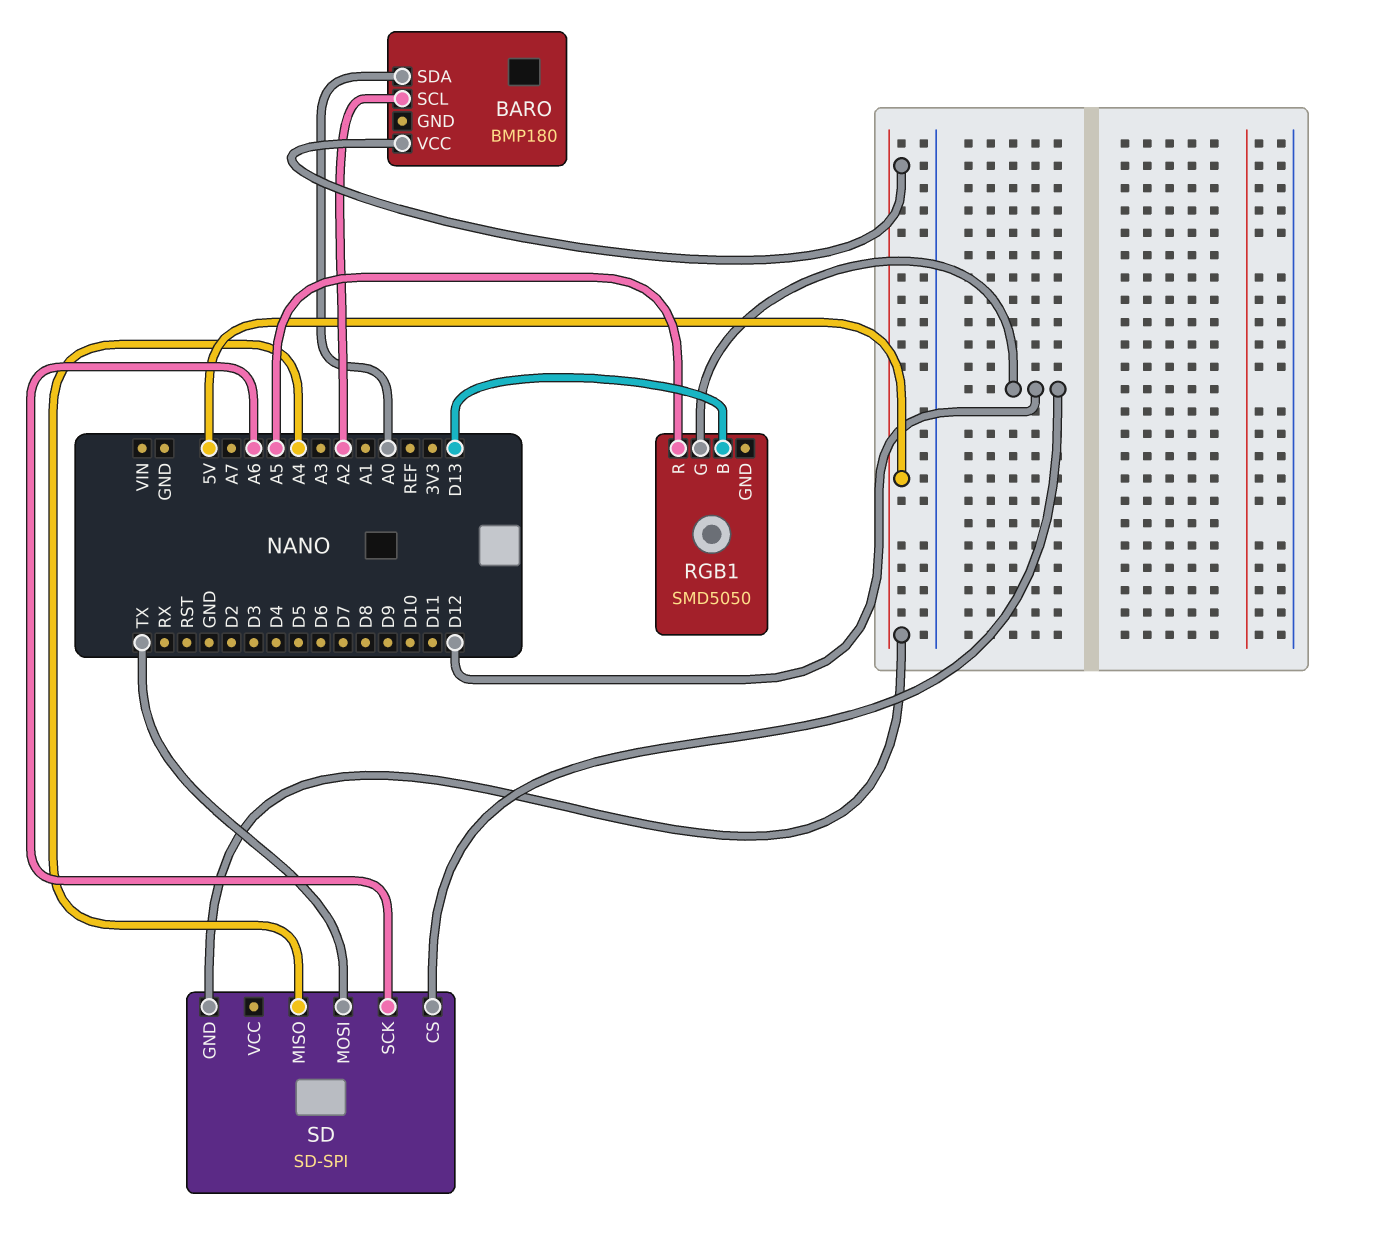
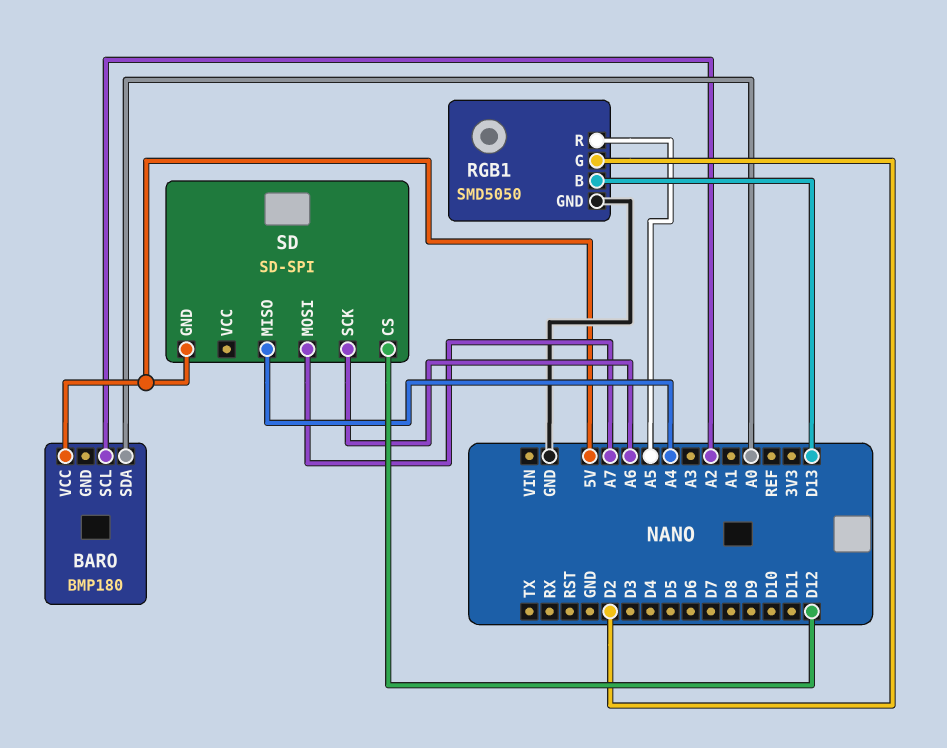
RGB1 pin G: D12 -> D2
RGB1 pin GND: none -> GND
SD pin MOSI: TX -> A7

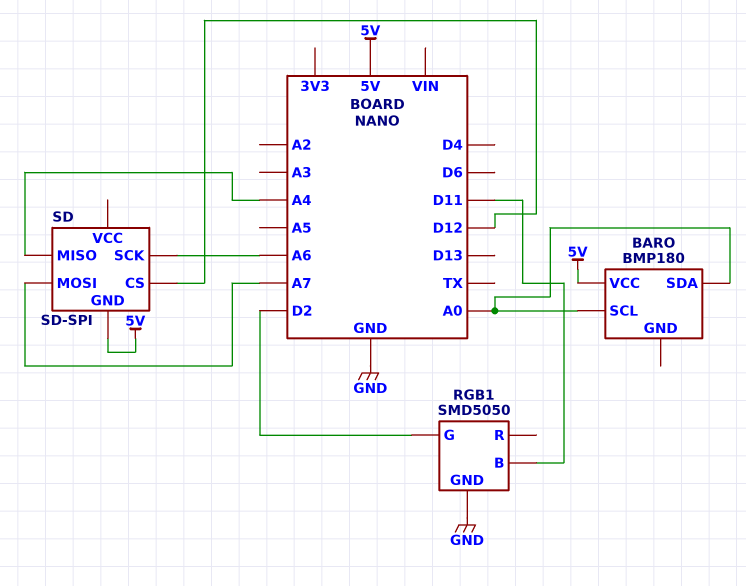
BARO pin SCL: A2 -> A0
RGB1 pin B: D13 -> D11
RGB1 pin R: A5 -> none

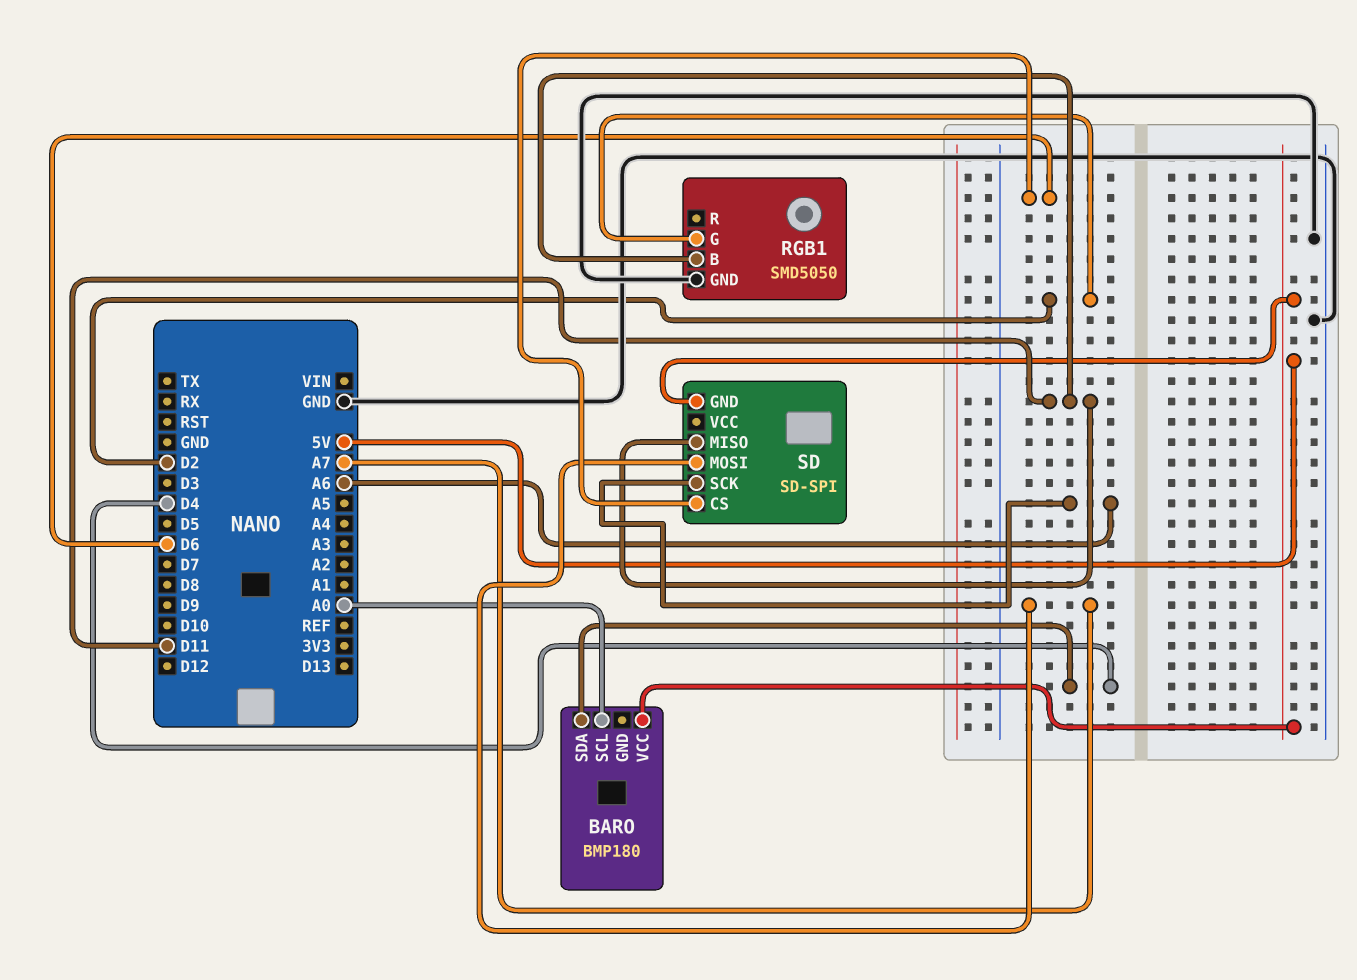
BARO pin SDA: A0 -> D4
SD pin CS: D12 -> D6
SD pin MISO: A4 -> D11

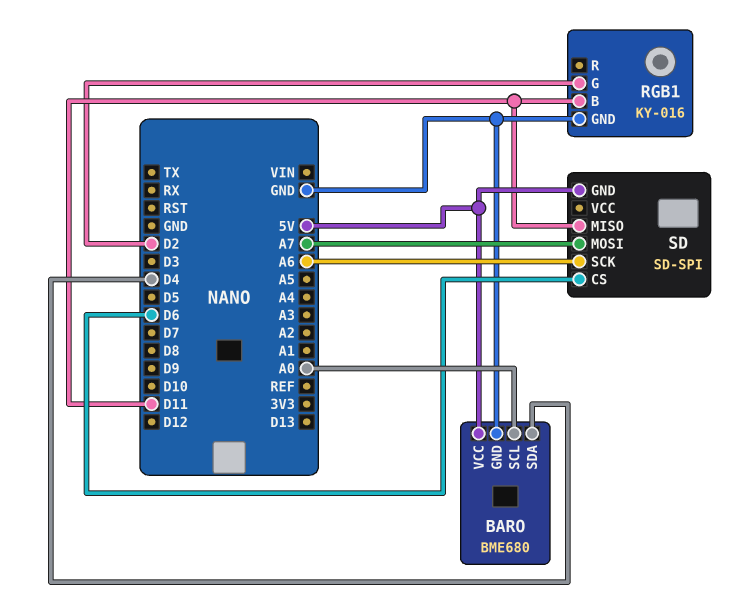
BARO: BMP180 -> BME680
BARO pin GND: none -> GND
RGB1: SMD5050 -> KY-016

